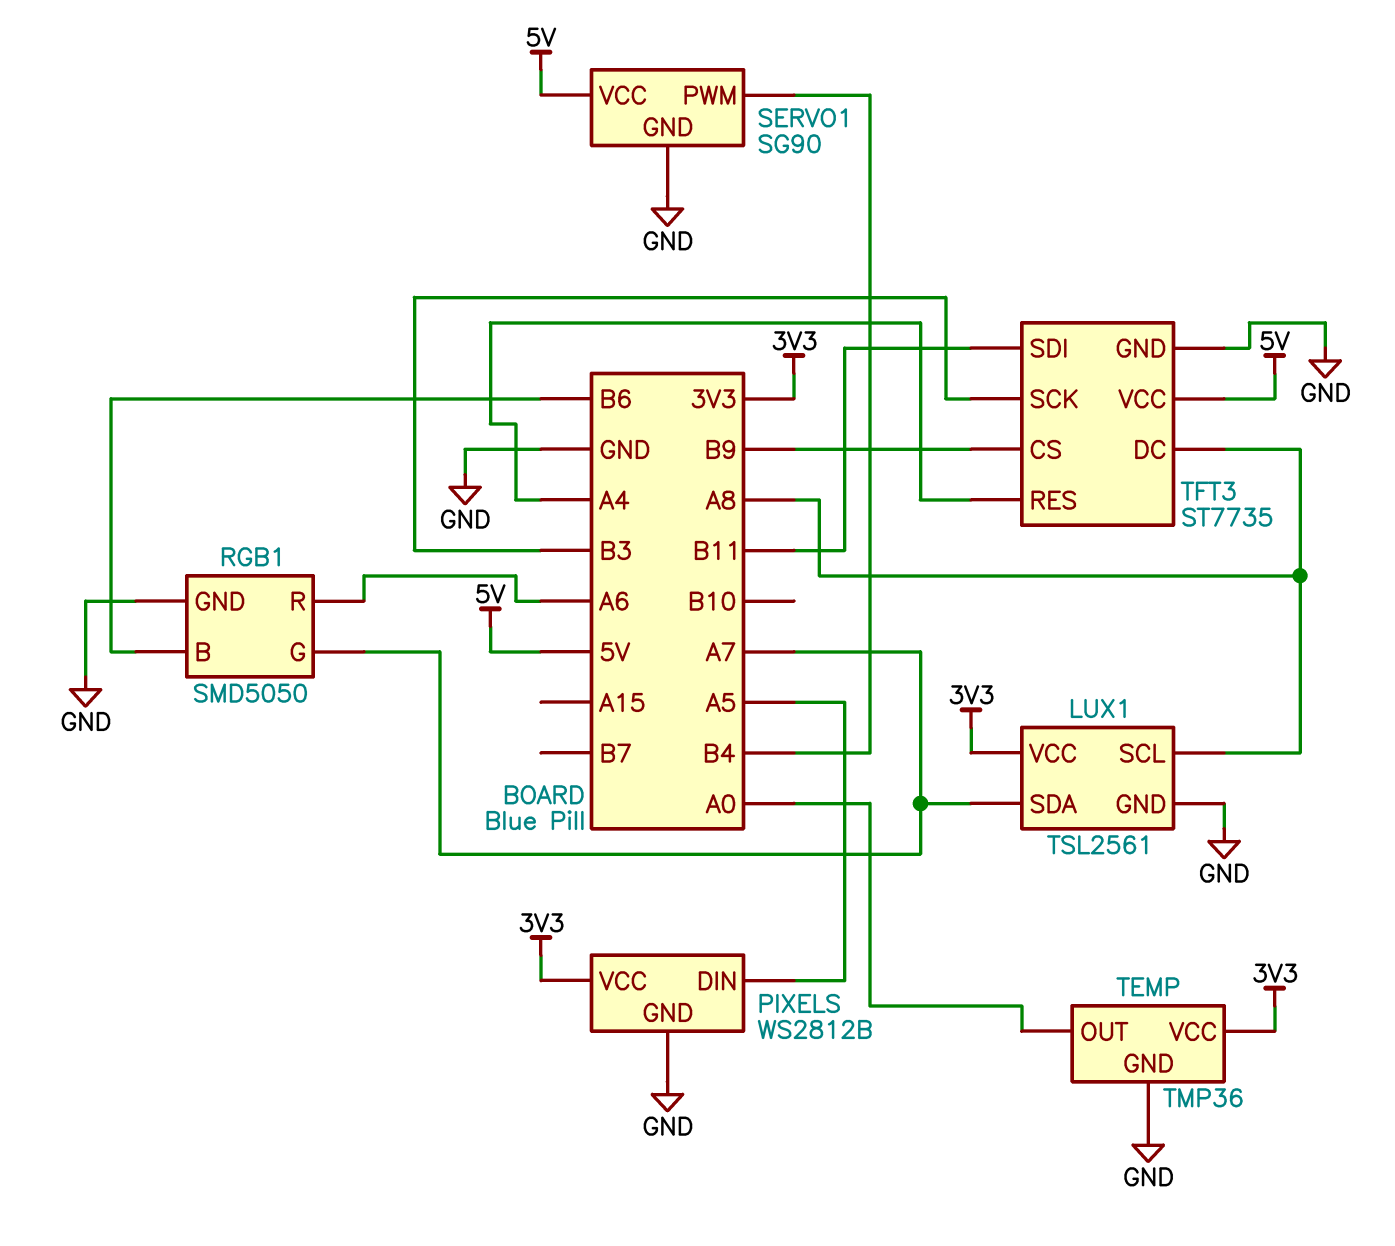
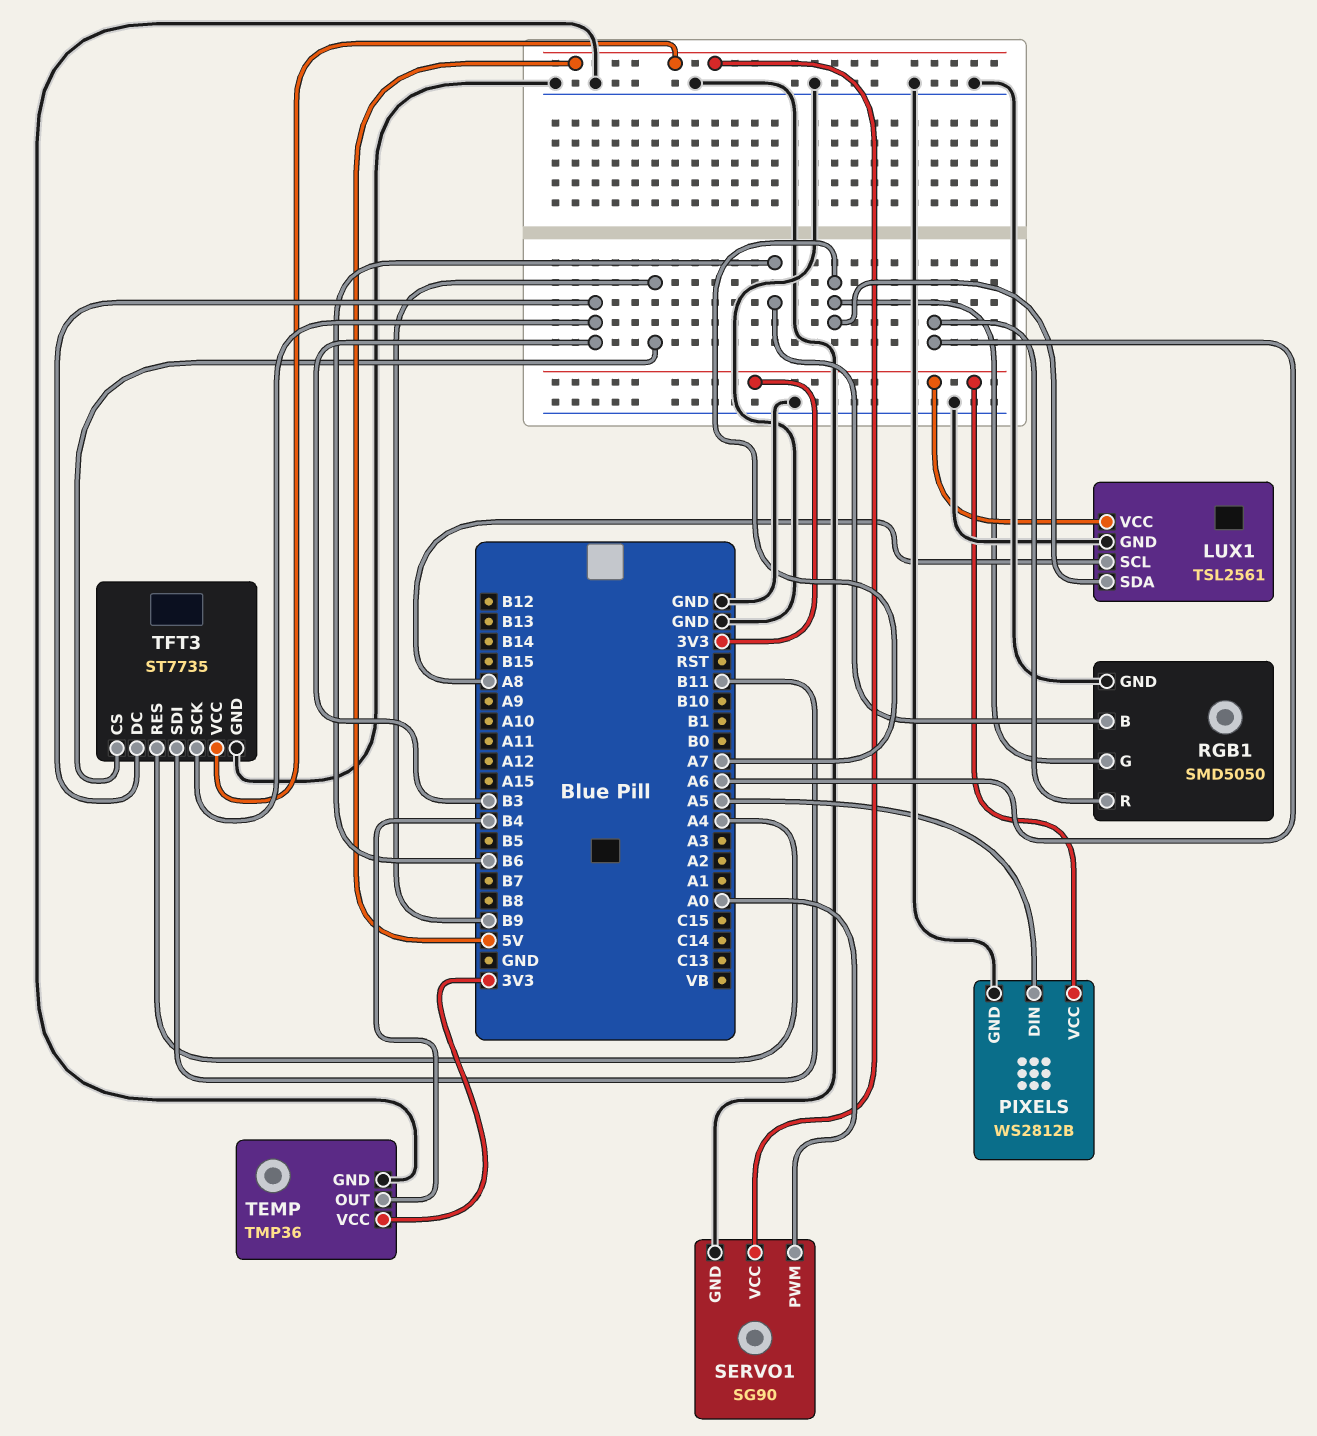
SERVO1 pin PWM: B4 -> A0
TEMP pin OUT: A0 -> B4
TFT3 pin DC: A8 -> B3

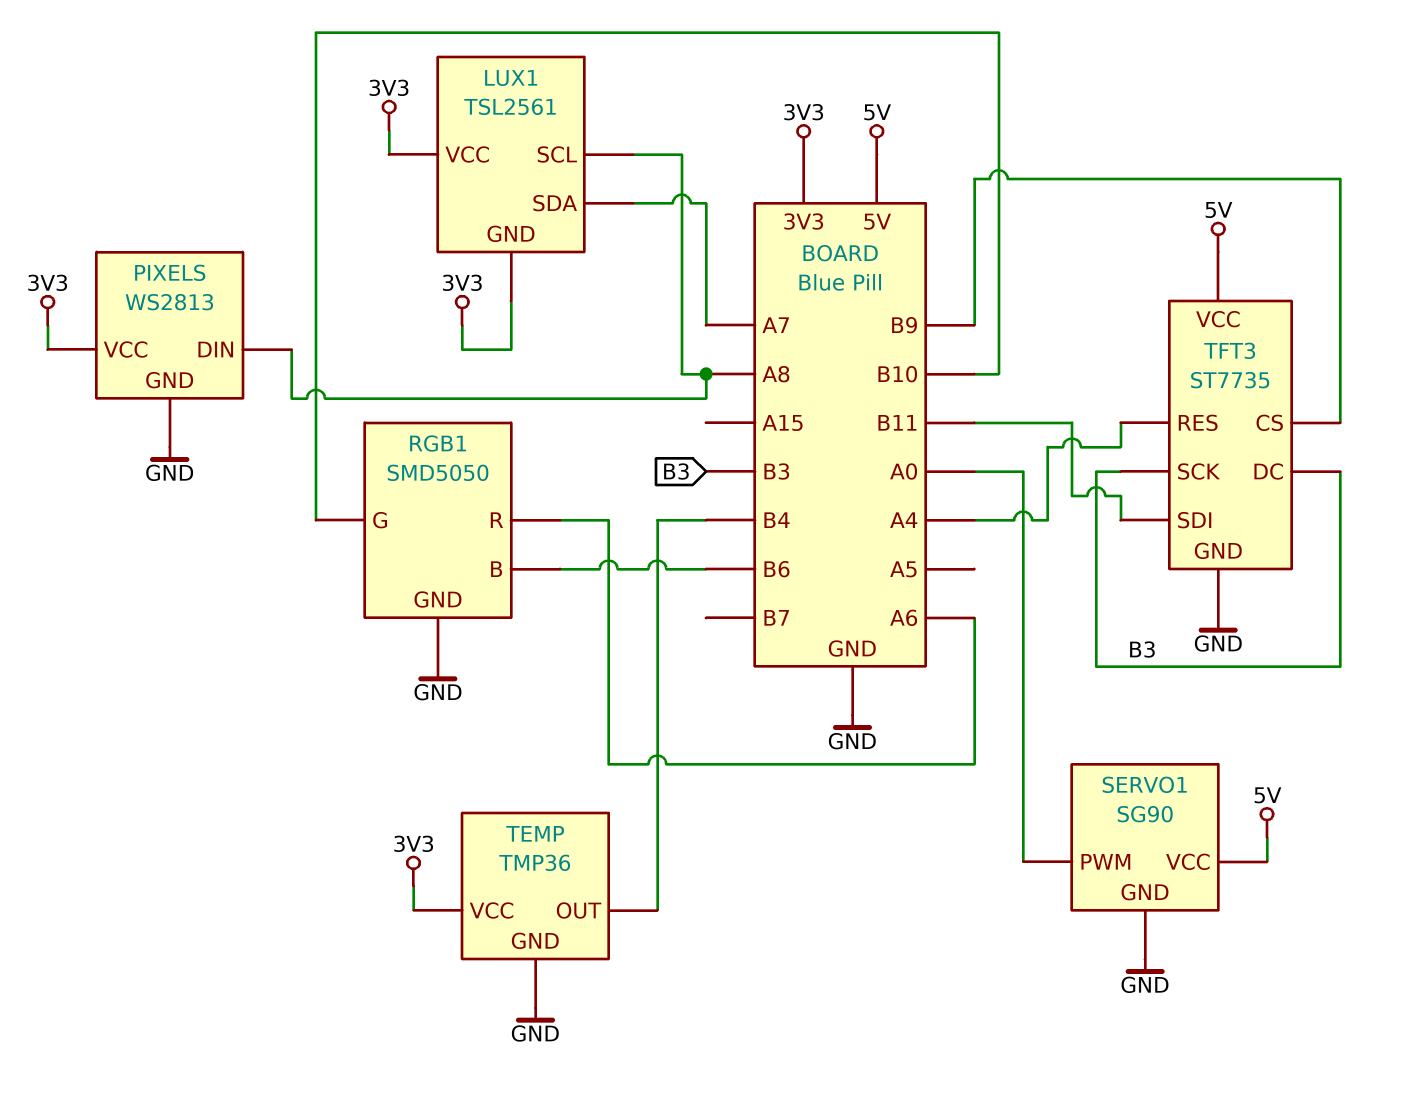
LUX1 pin GND: GND -> 3V3
PIXELS: WS2812B -> WS2813
PIXELS pin DIN: A5 -> A8
RGB1 pin G: A7 -> B10

